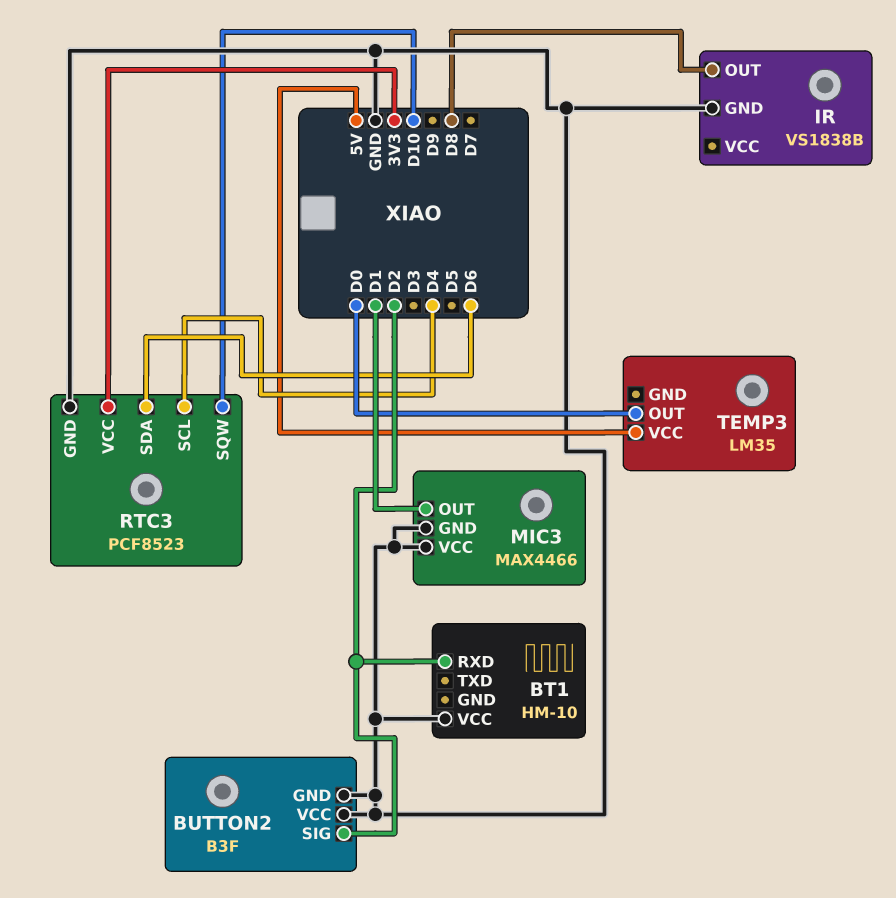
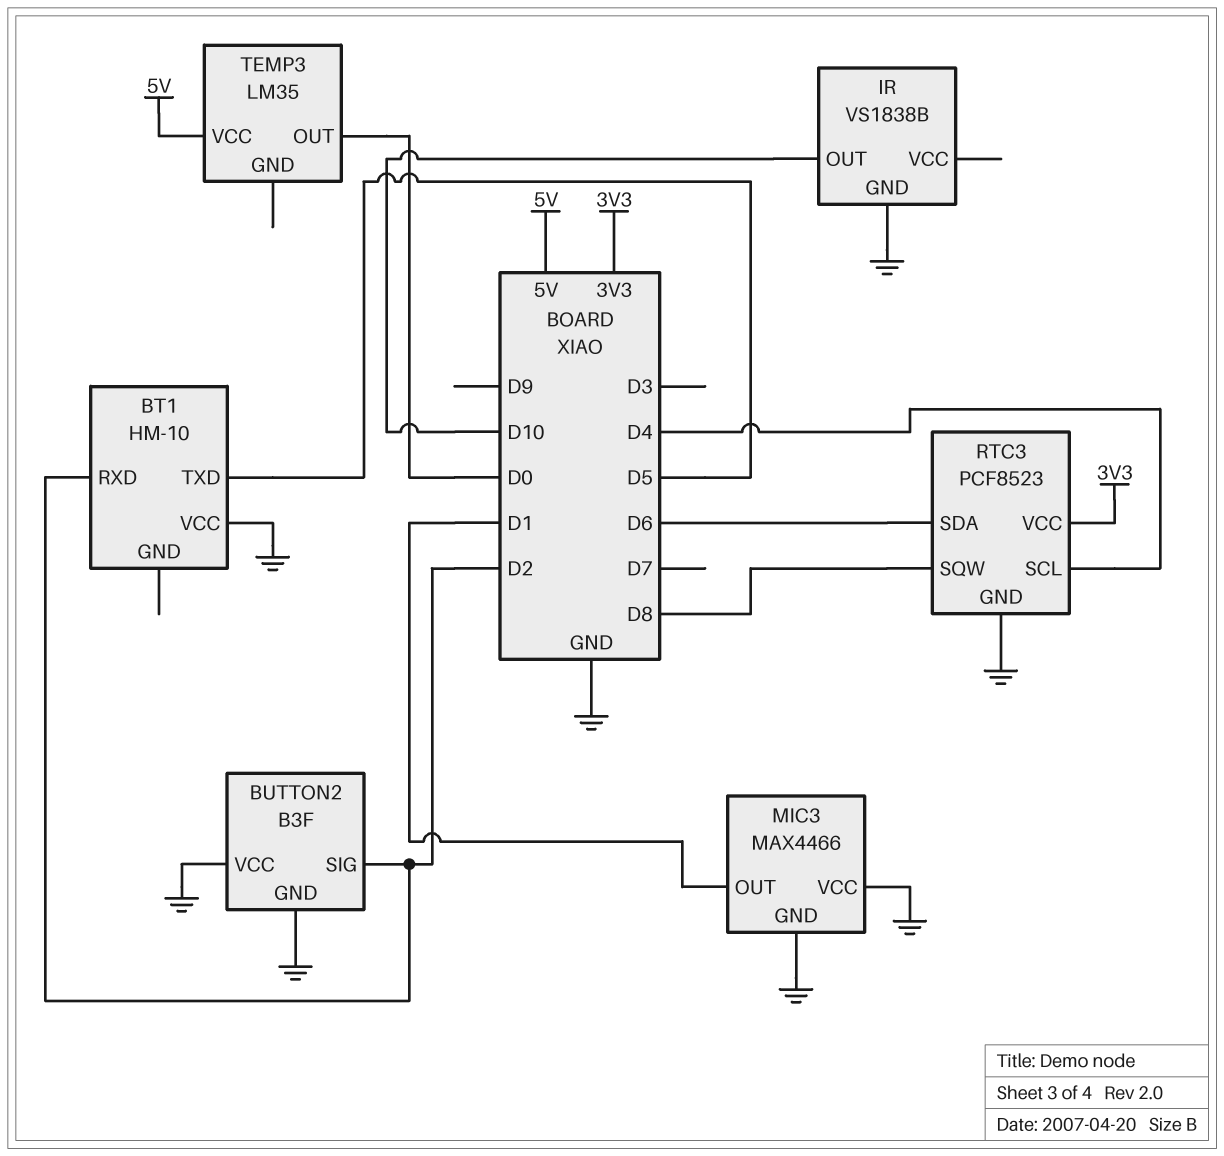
BT1 pin TXD: none -> D5
IR pin OUT: D8 -> D10
RTC3 pin SQW: D10 -> D8

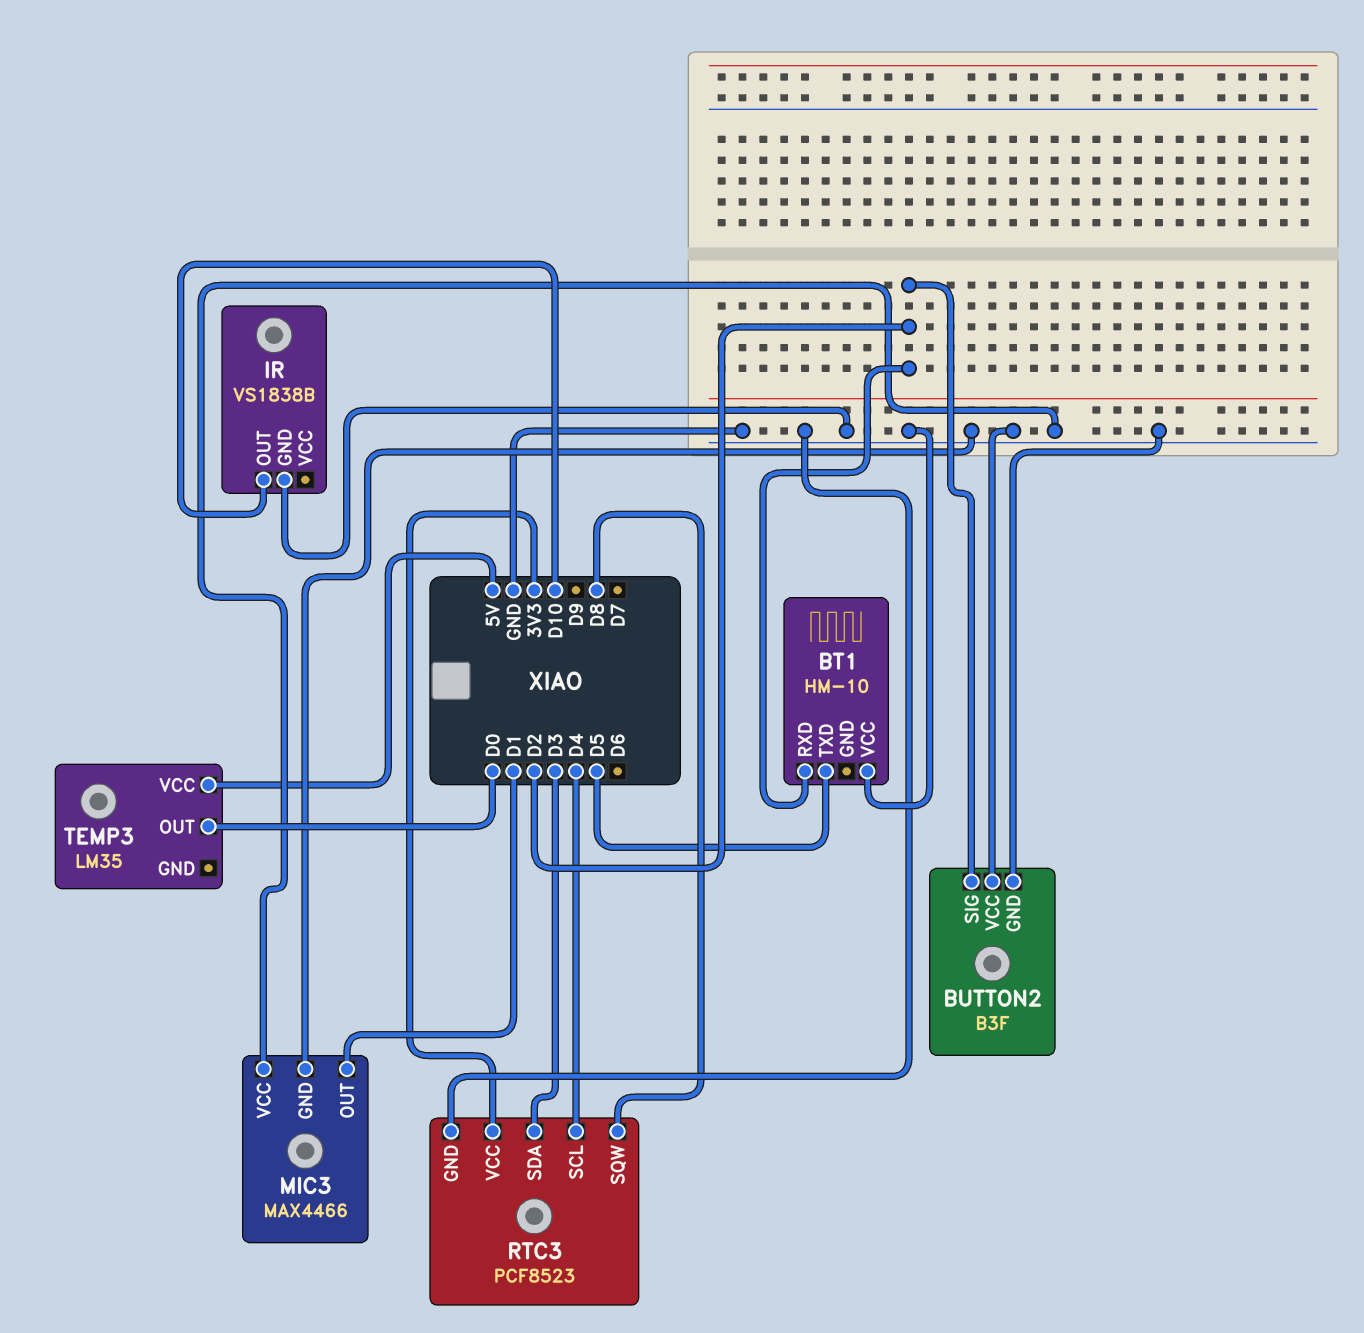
RTC3 pin SDA: D6 -> D3

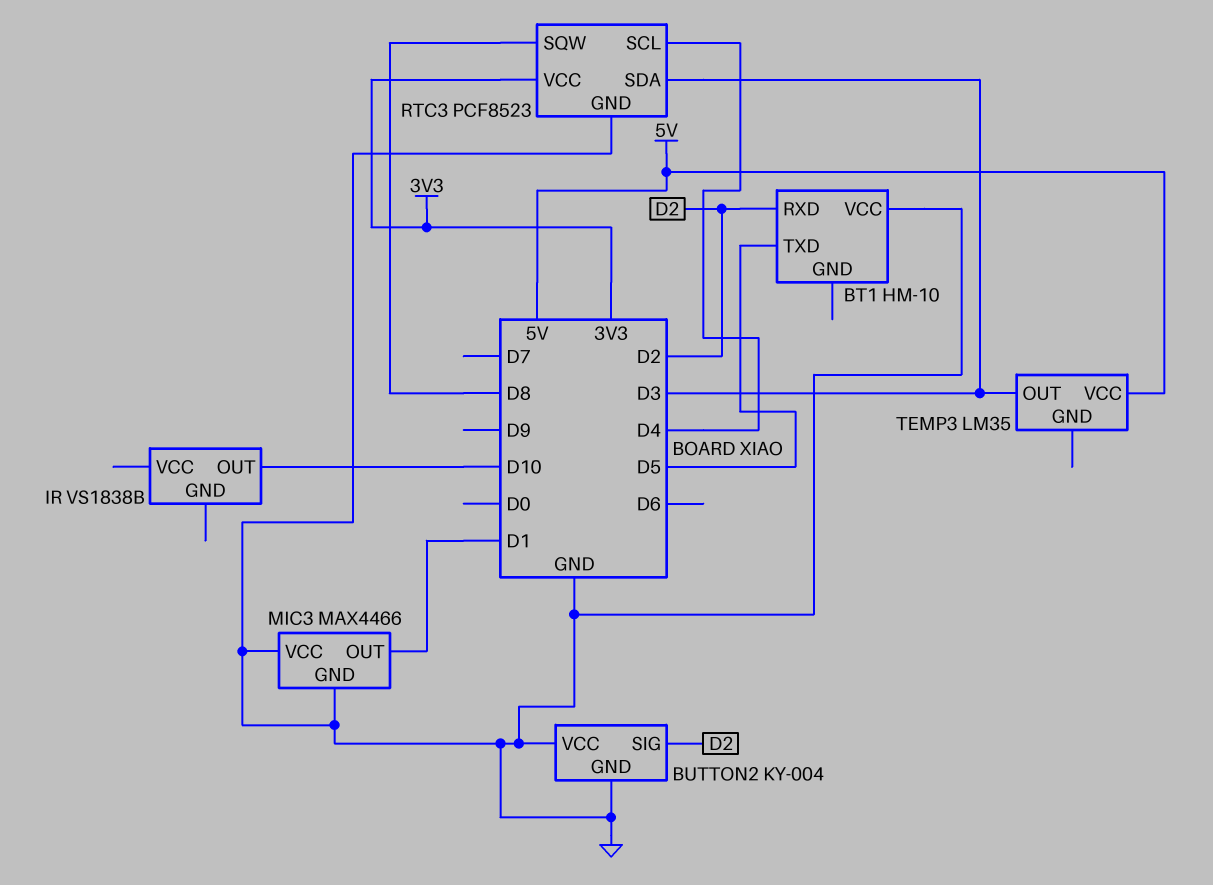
BUTTON2: B3F -> KY-004
IR pin GND: GND -> none
TEMP3 pin OUT: D0 -> D3

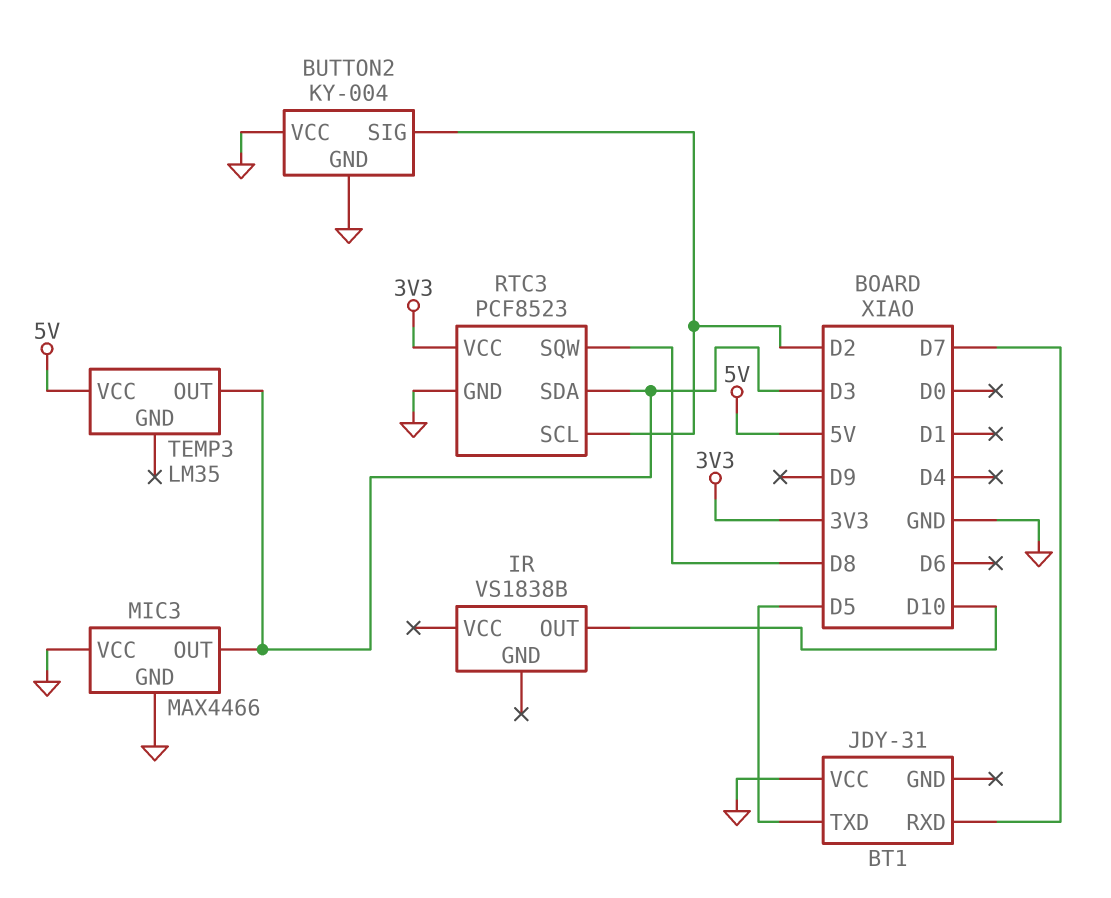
BT1: HM-10 -> JDY-31
BT1 pin RXD: D2 -> D7
MIC3 pin OUT: D1 -> D3
RTC3 pin SCL: D4 -> D2

